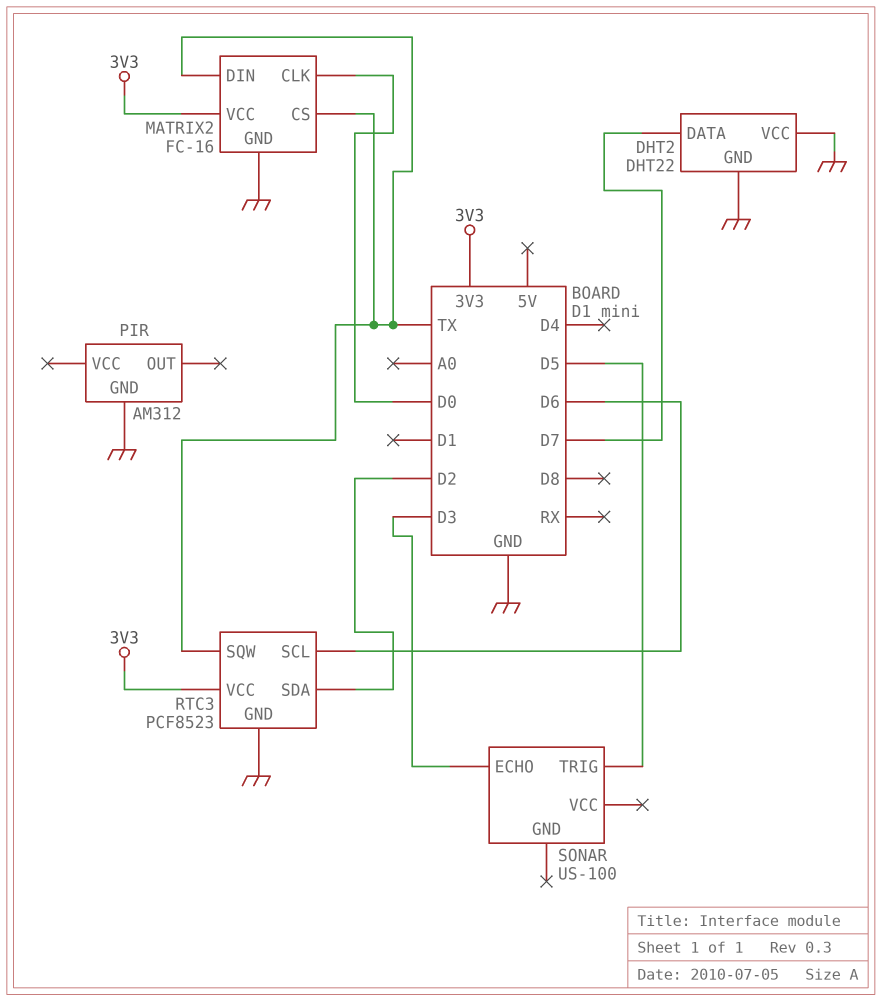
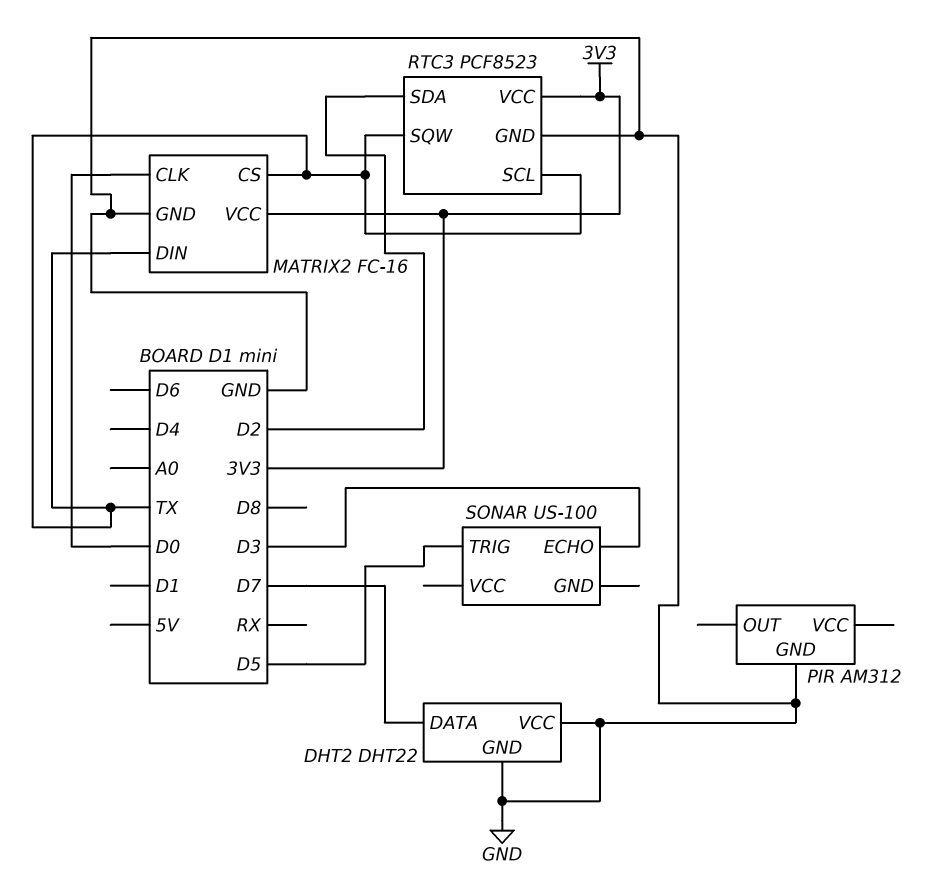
RTC3 pin SCL: D6 -> TX

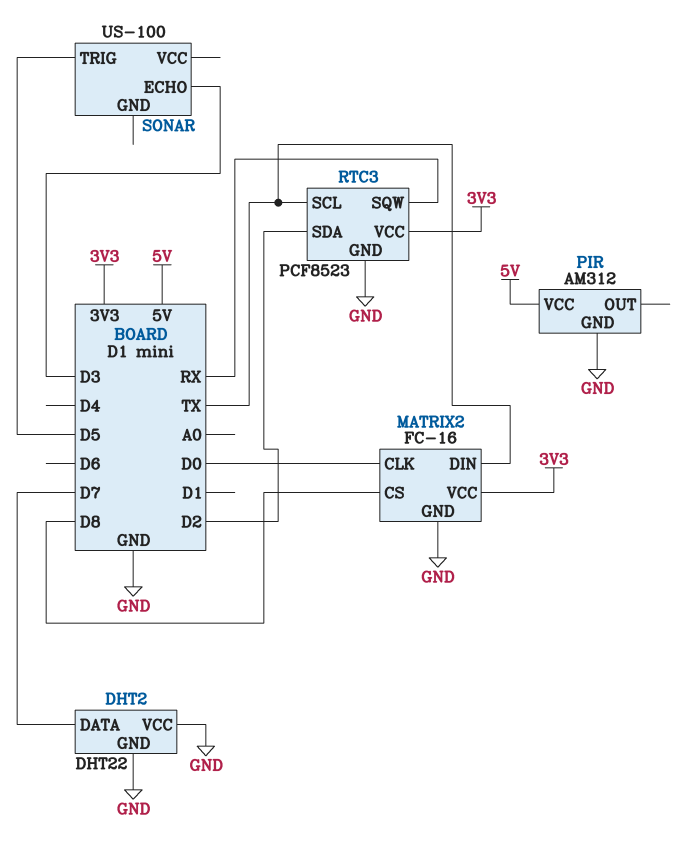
MATRIX2 pin CS: TX -> D8
PIR pin VCC: none -> 5V
RTC3 pin SQW: TX -> RX

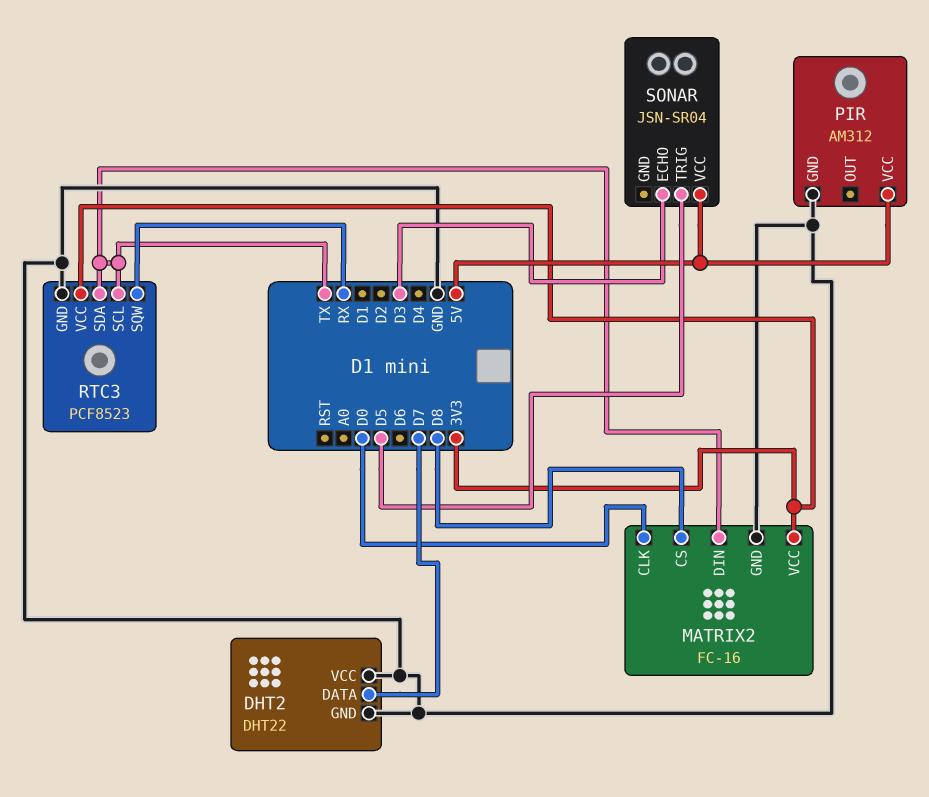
RTC3 pin SDA: D2 -> TX
SONAR: US-100 -> JSN-SR04
SONAR pin VCC: none -> 5V

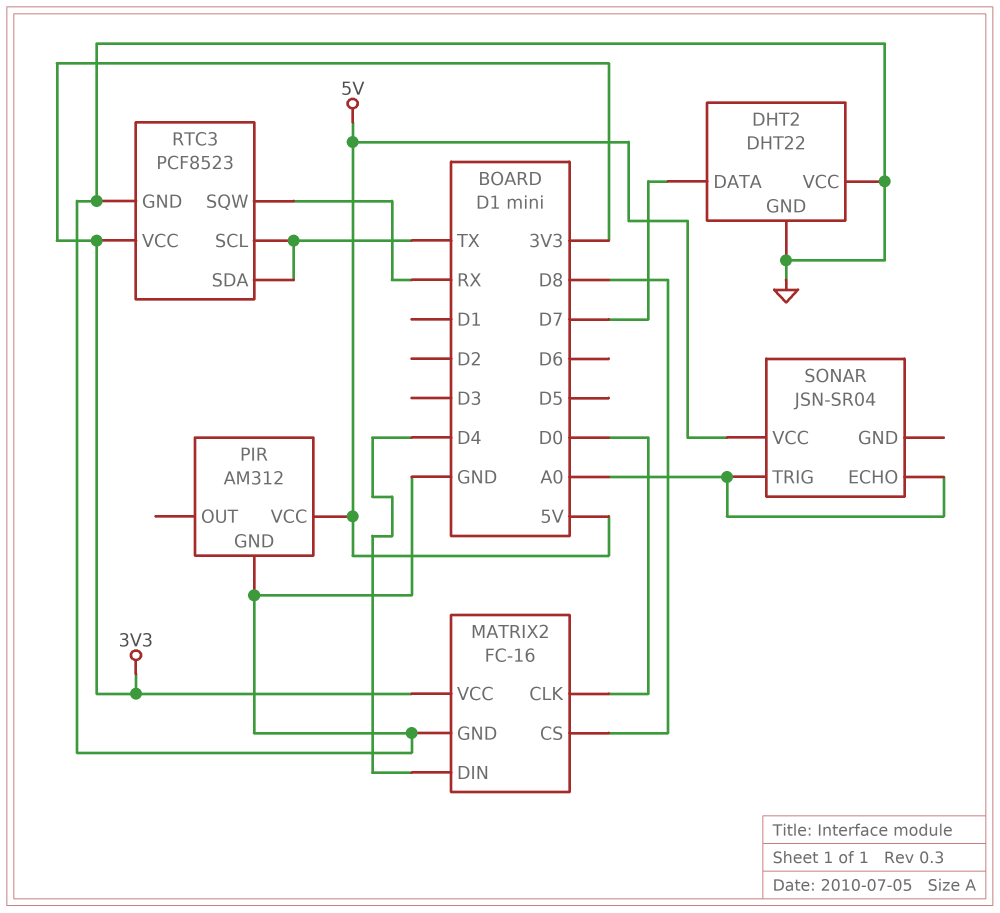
MATRIX2 pin DIN: TX -> D4
SONAR pin ECHO: D3 -> A0
SONAR pin TRIG: D5 -> A0

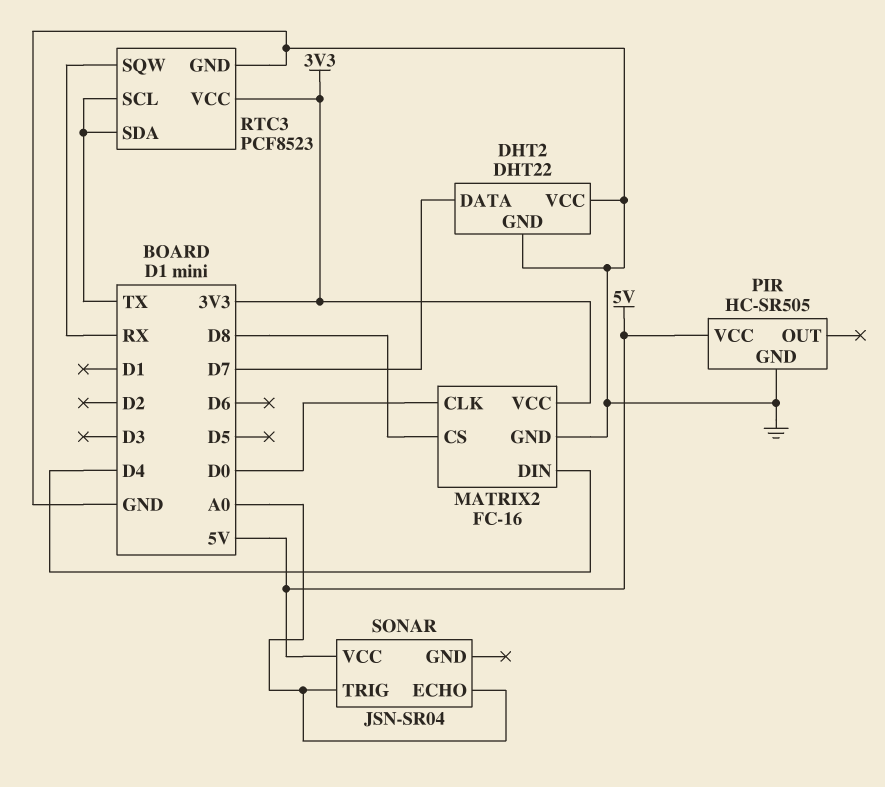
PIR: AM312 -> HC-SR505

